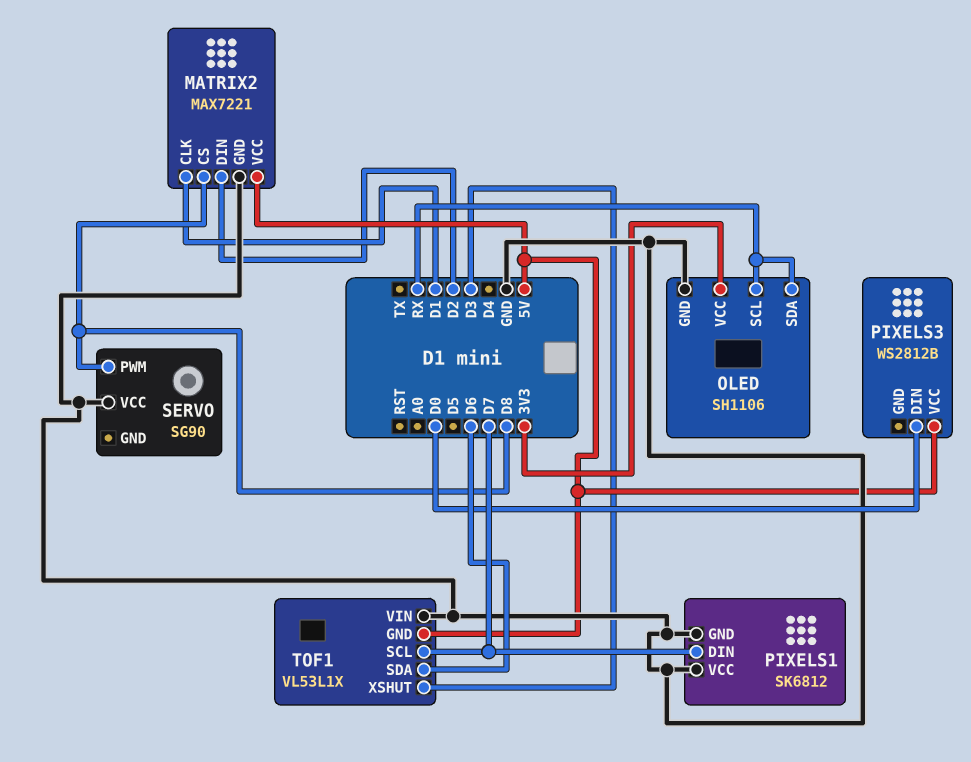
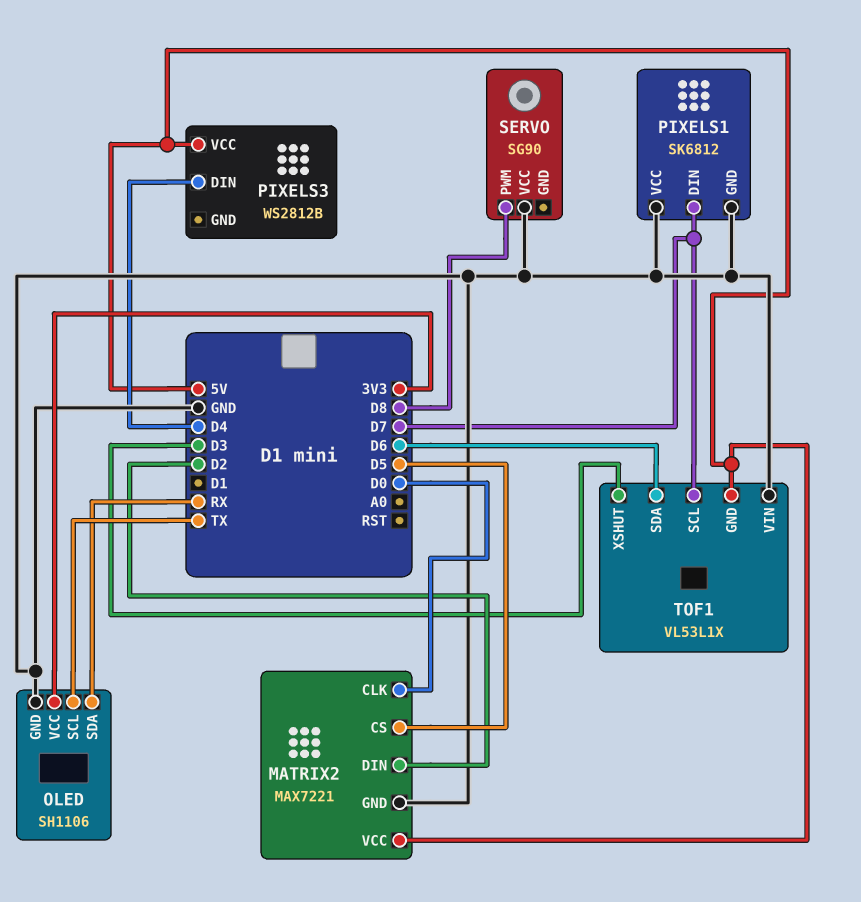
MATRIX2 pin CLK: D1 -> D0
MATRIX2 pin CS: D8 -> D5
OLED pin SCL: RX -> TX
PIXELS3 pin DIN: D0 -> D4

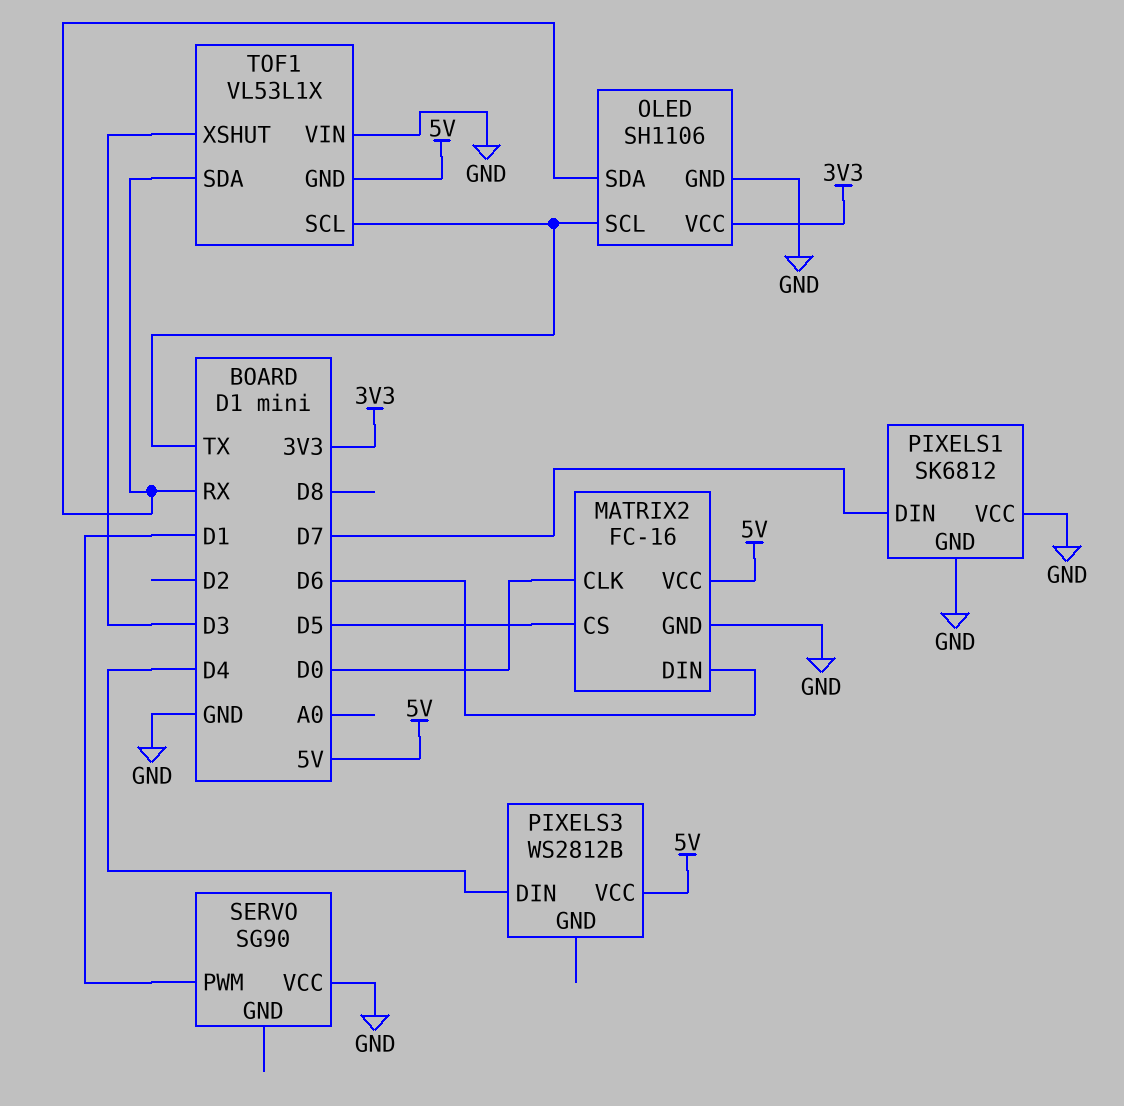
MATRIX2: MAX7221 -> FC-16
MATRIX2 pin DIN: D2 -> D6
SERVO pin PWM: D8 -> D1
TOF1 pin SCL: D7 -> TX
TOF1 pin SDA: D6 -> RX

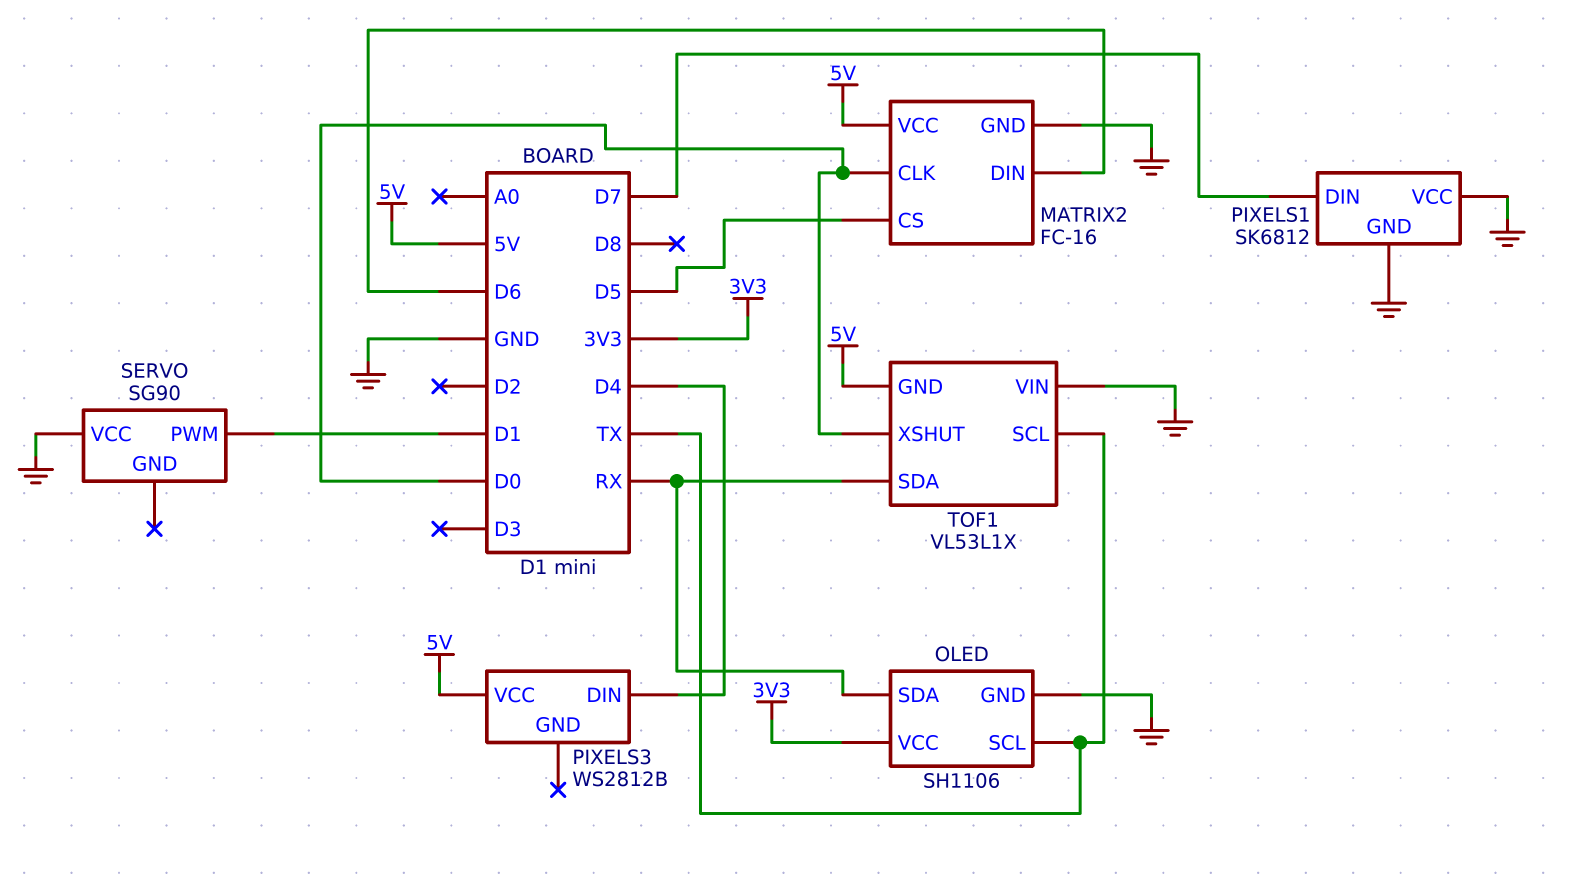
TOF1 pin XSHUT: D3 -> D0

